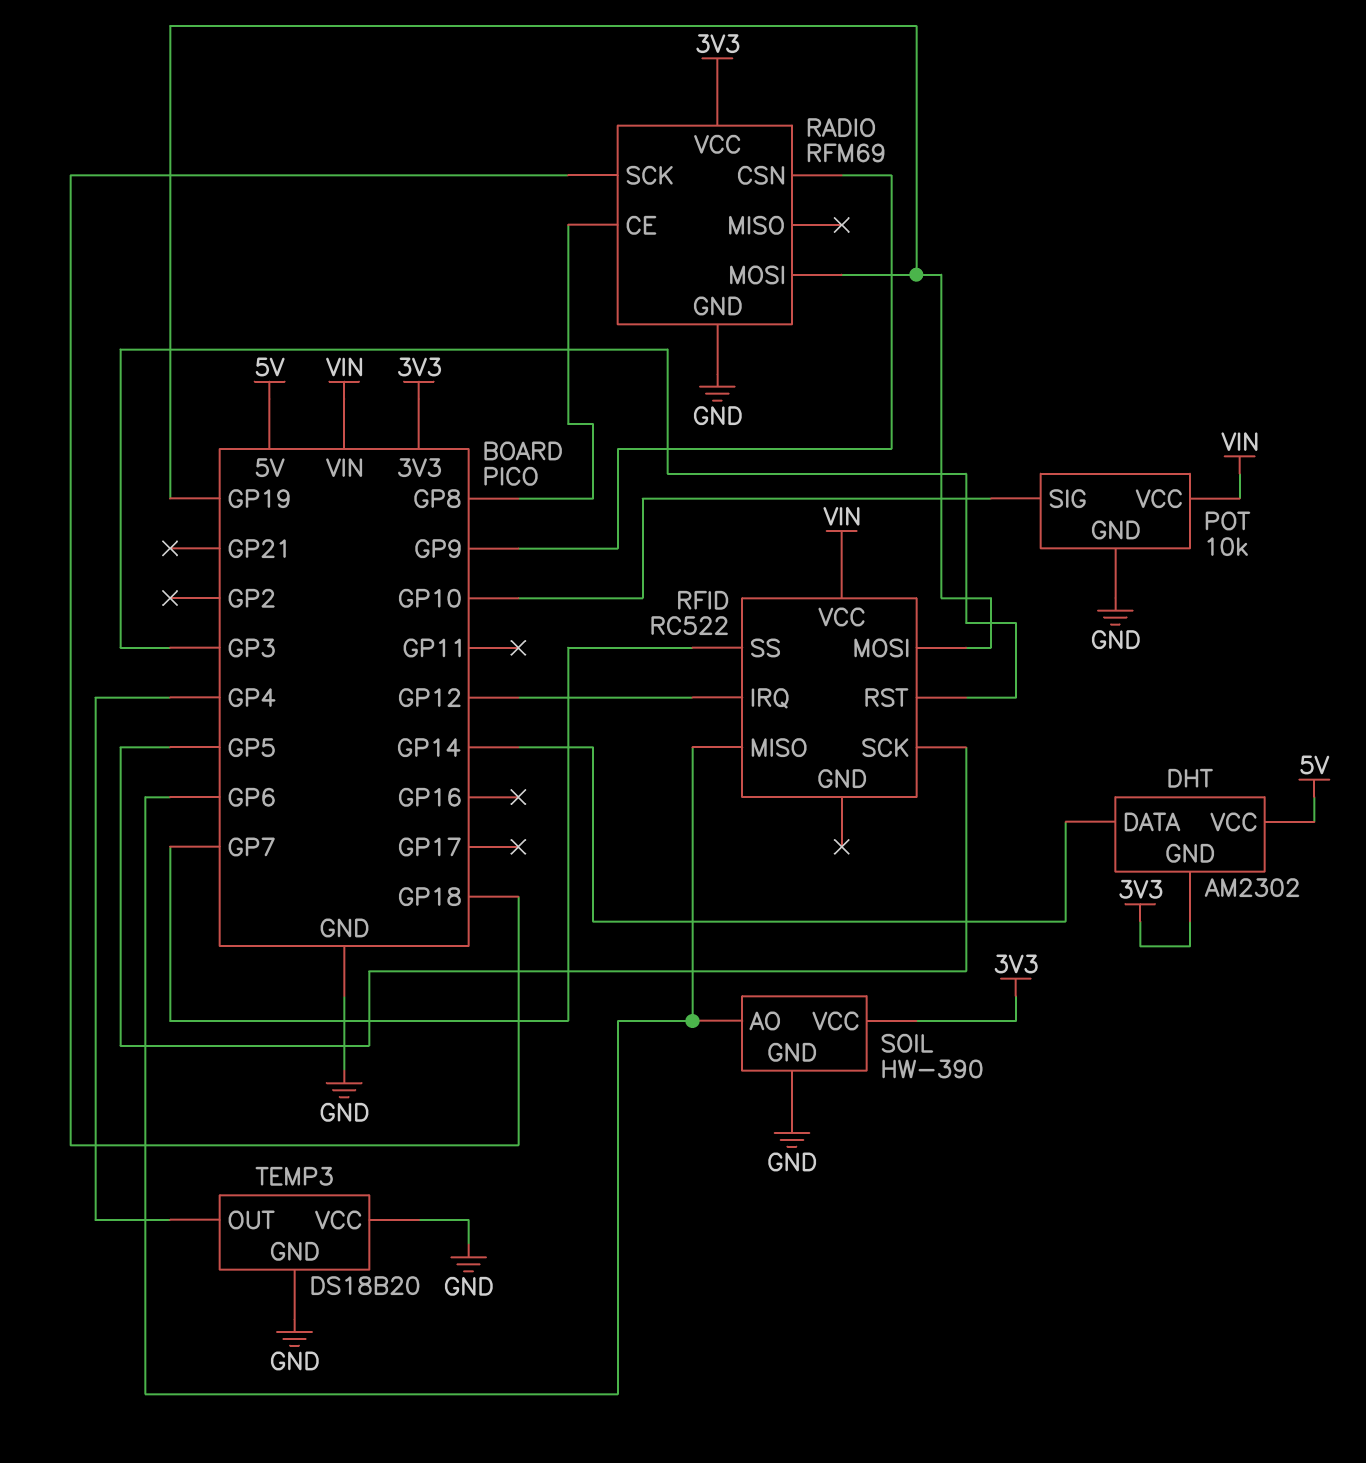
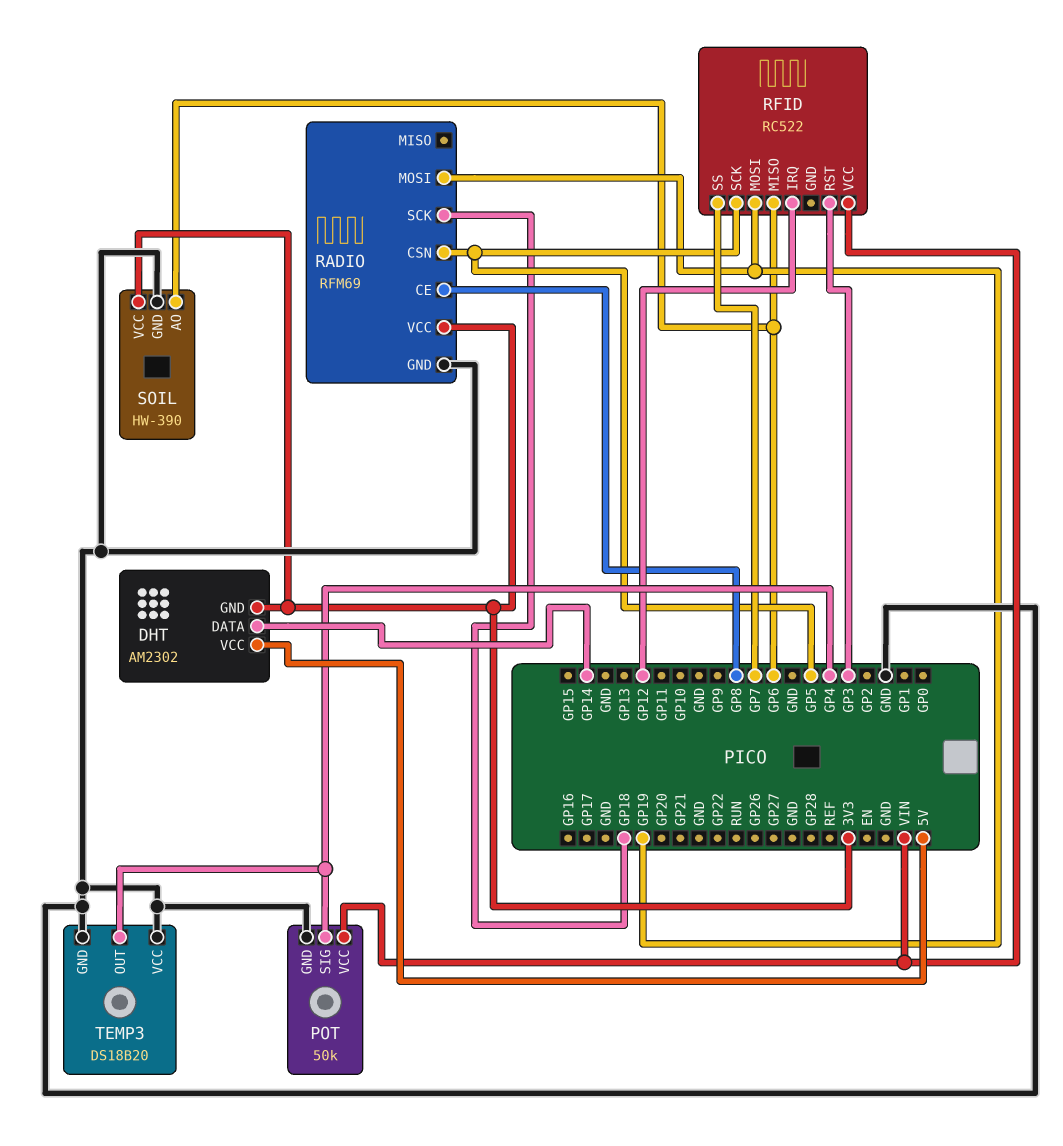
POT: 10k -> 50k
POT pin SIG: GP10 -> GP4
RADIO pin CSN: GP9 -> GP5

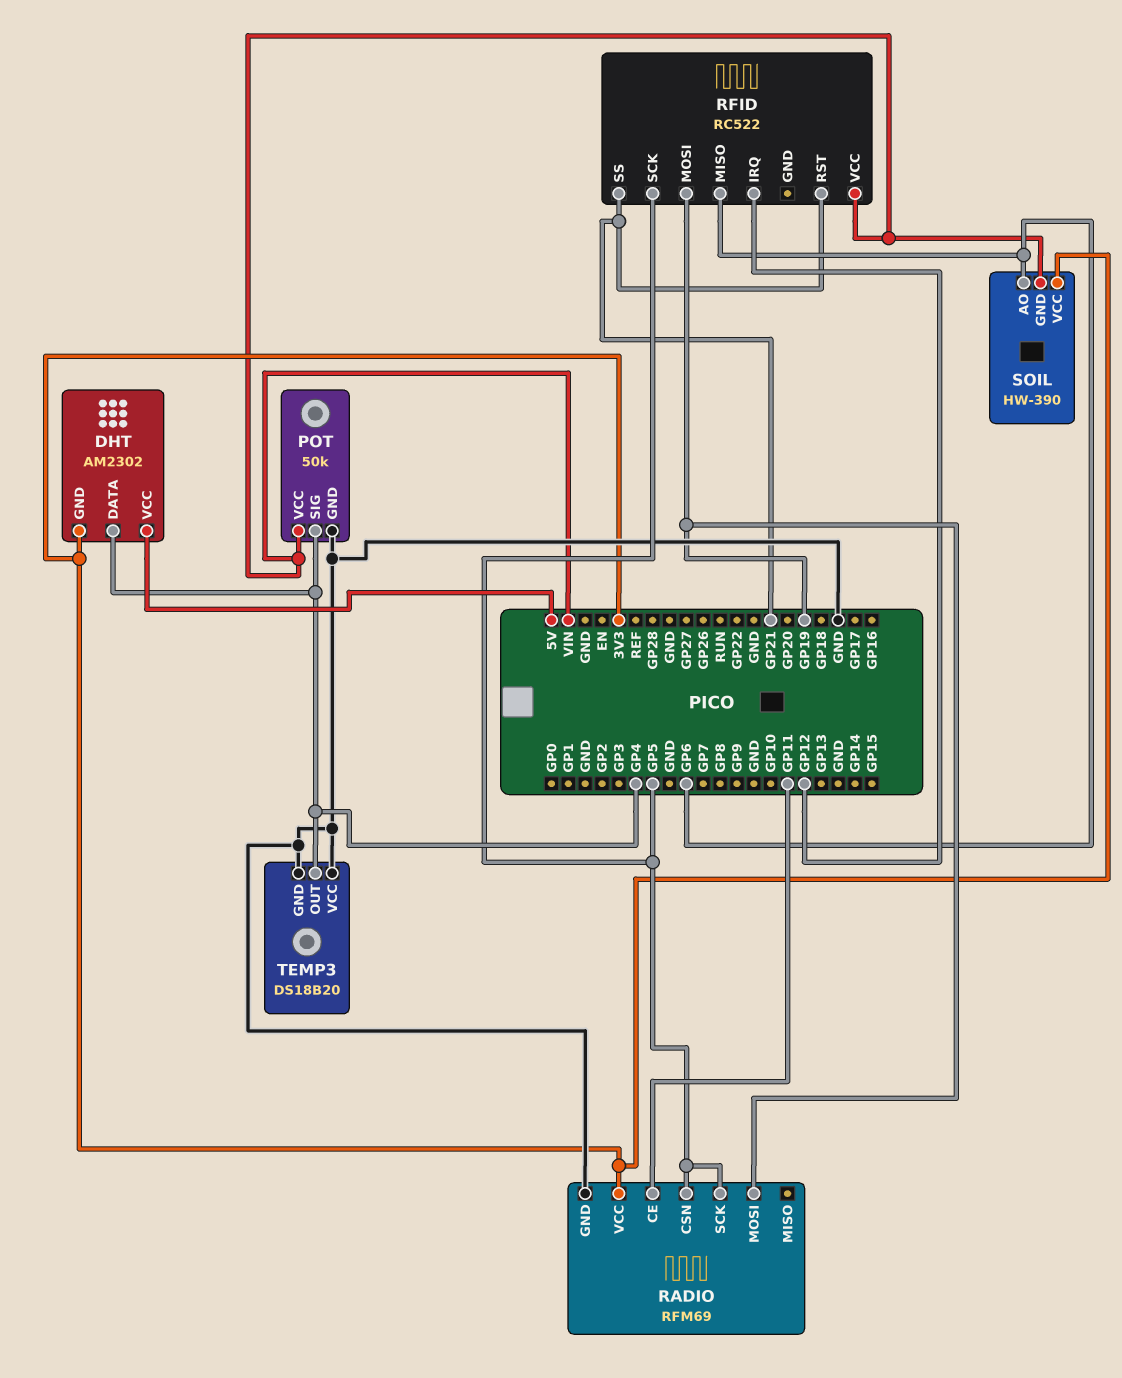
DHT pin DATA: GP14 -> GP4
RADIO pin CE: GP8 -> GP11
RADIO pin SCK: GP18 -> GP5
RFID pin RST: GP3 -> GP21
RFID pin SS: GP7 -> GP21
SOIL pin GND: GND -> VIN

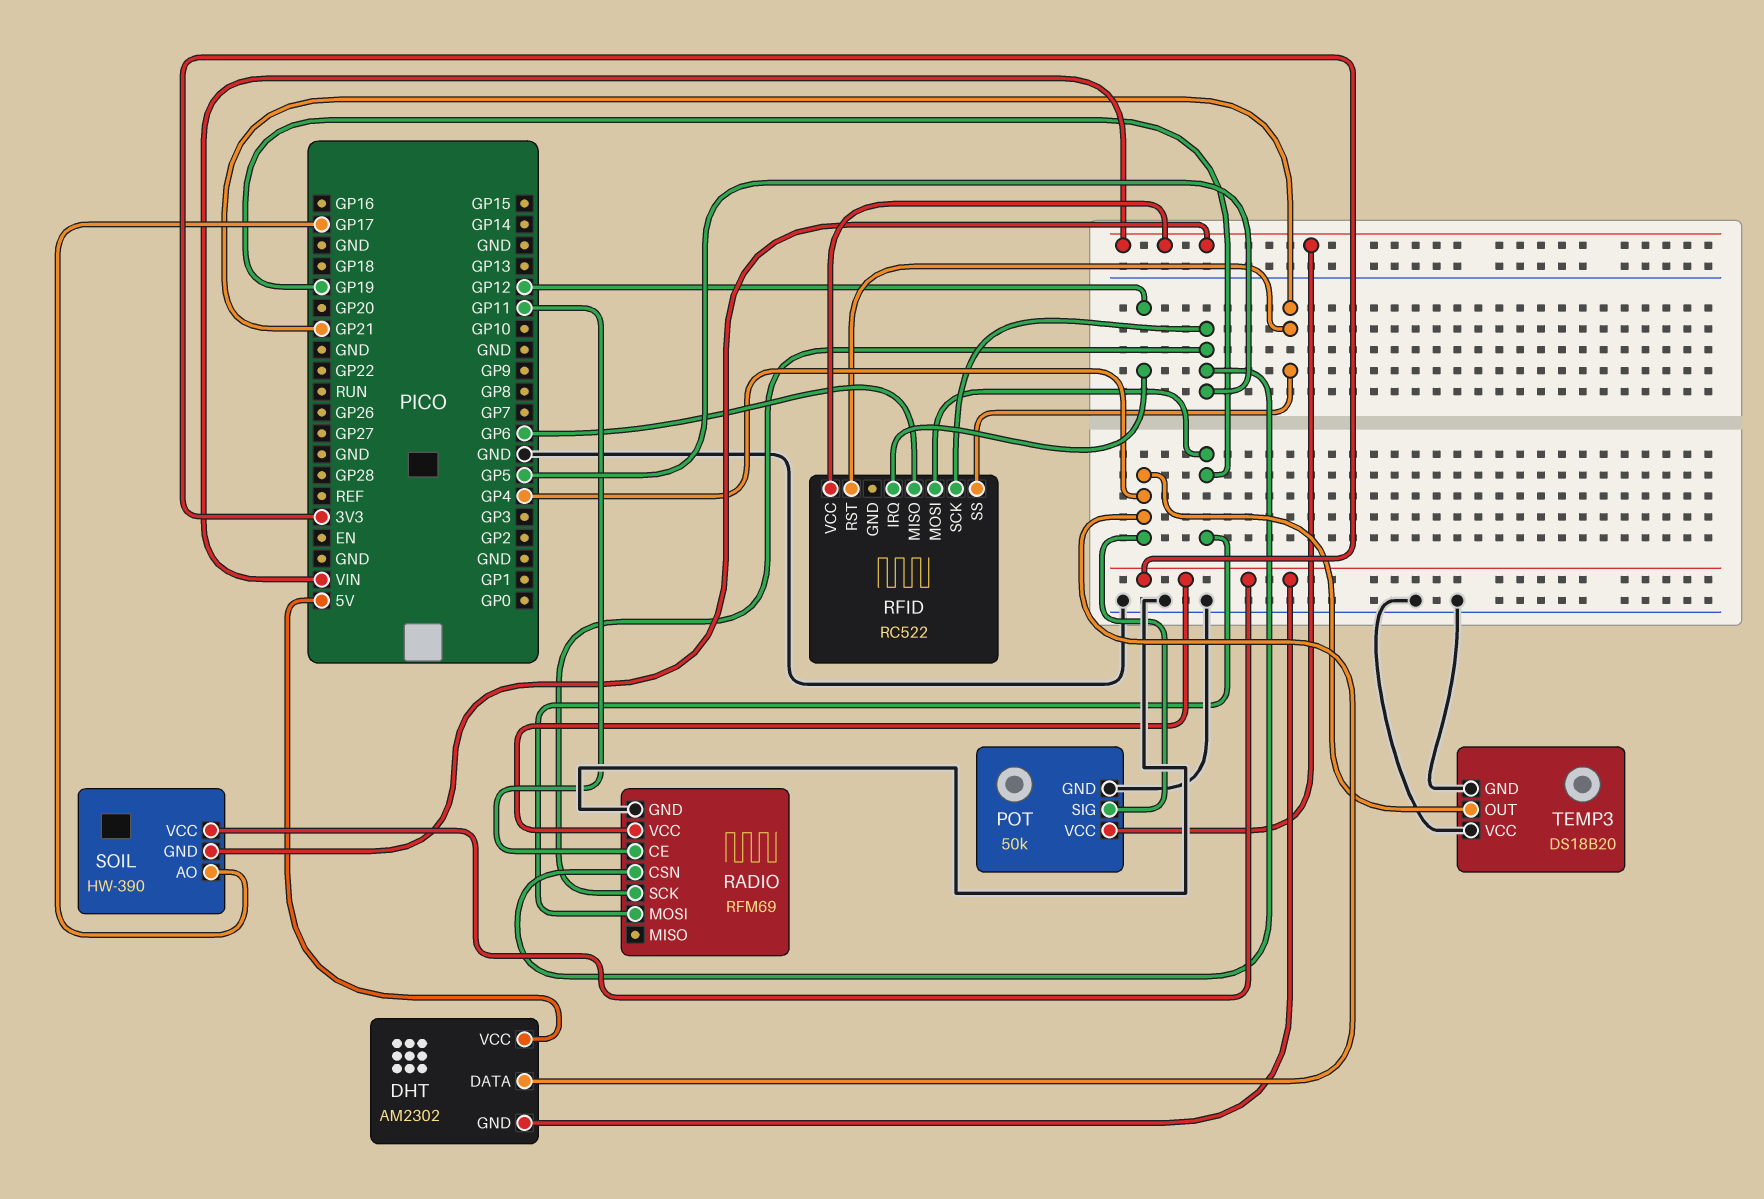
SOIL pin AO: GP6 -> GP17

